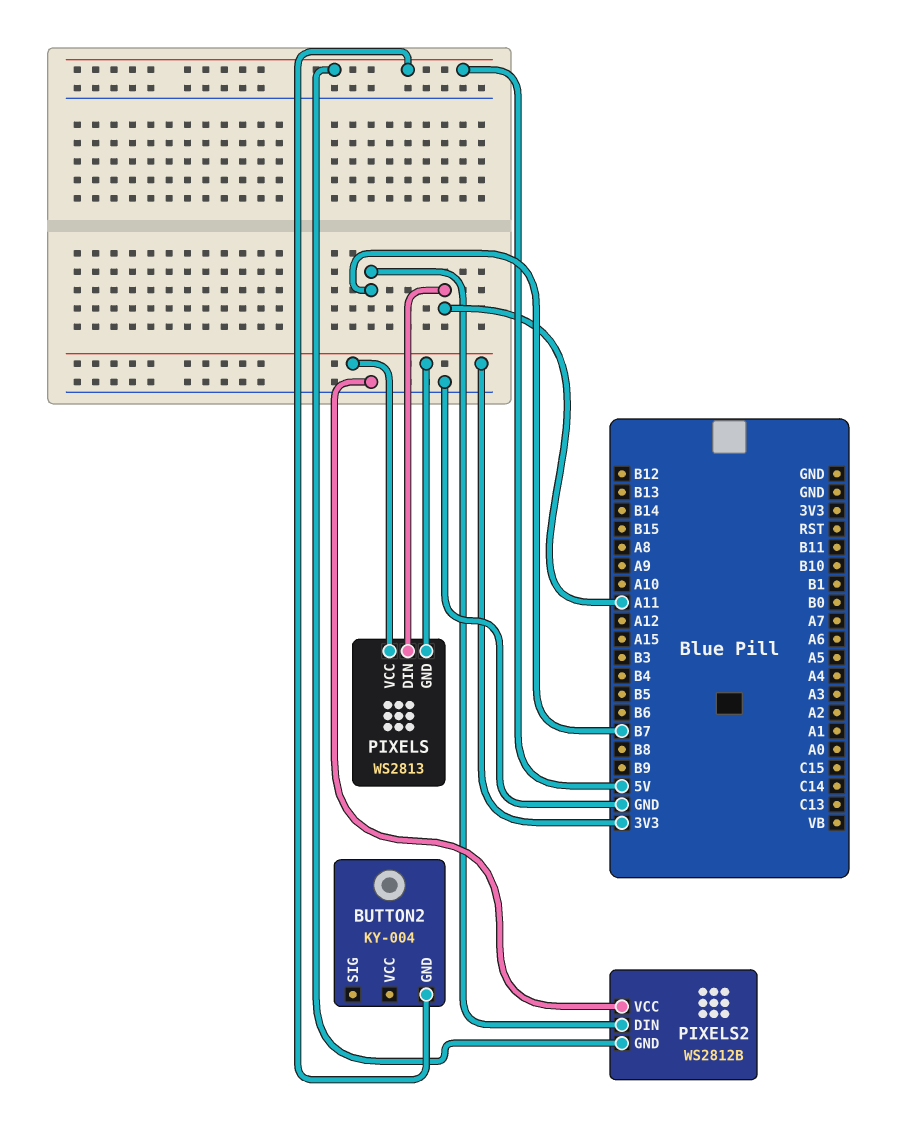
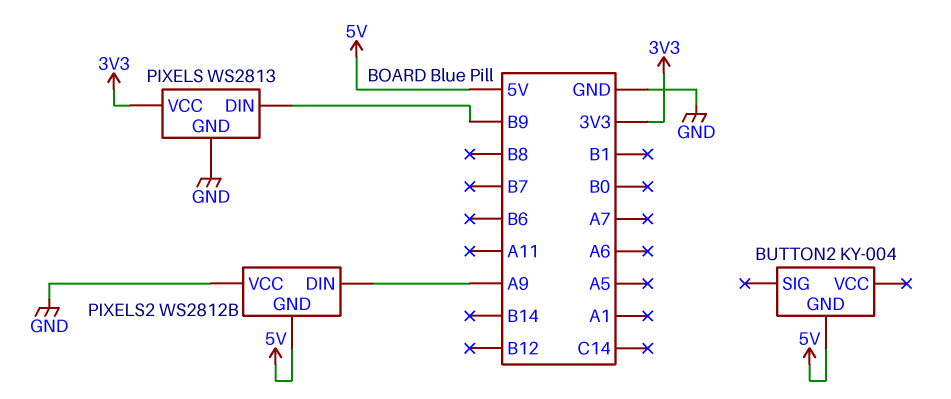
PIXELS pin DIN: A11 -> B9
PIXELS pin GND: 3V3 -> GND
PIXELS2 pin DIN: B7 -> A9

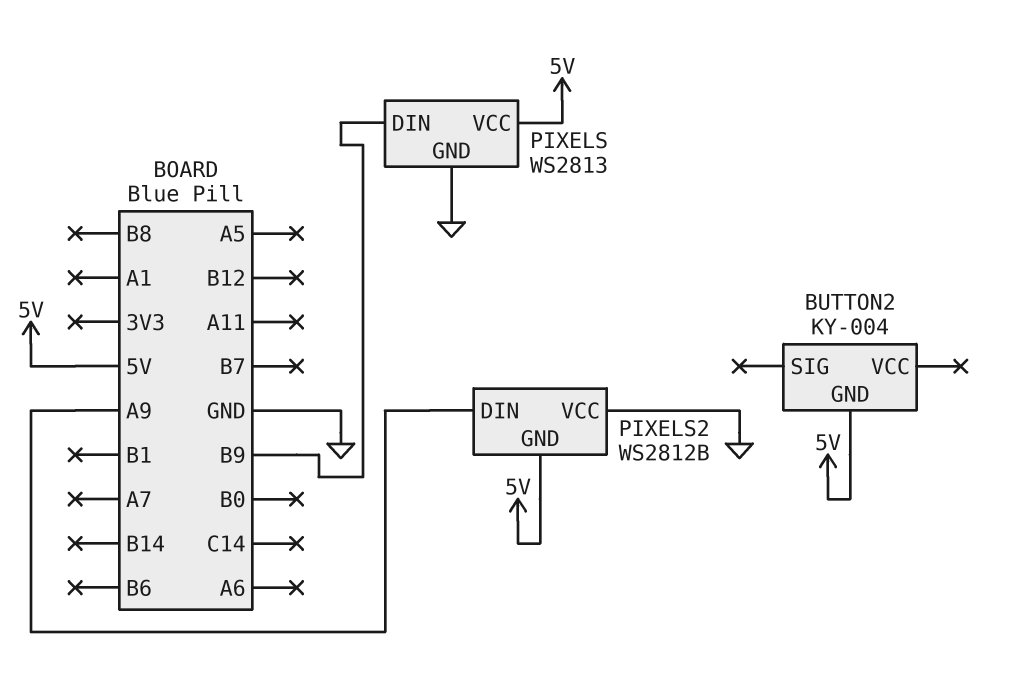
PIXELS pin VCC: 3V3 -> 5V

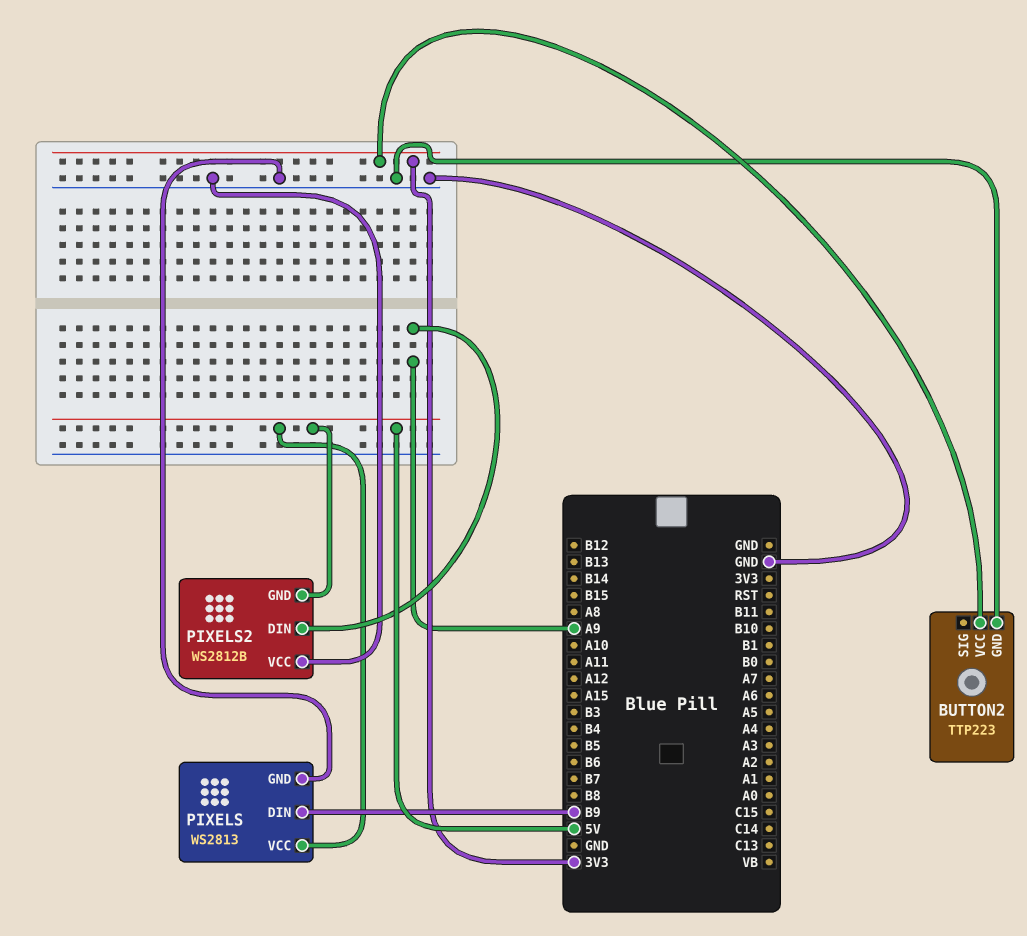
BUTTON2: KY-004 -> TTP223
BUTTON2 pin GND: 5V -> GND
BUTTON2 pin VCC: none -> 3V3

